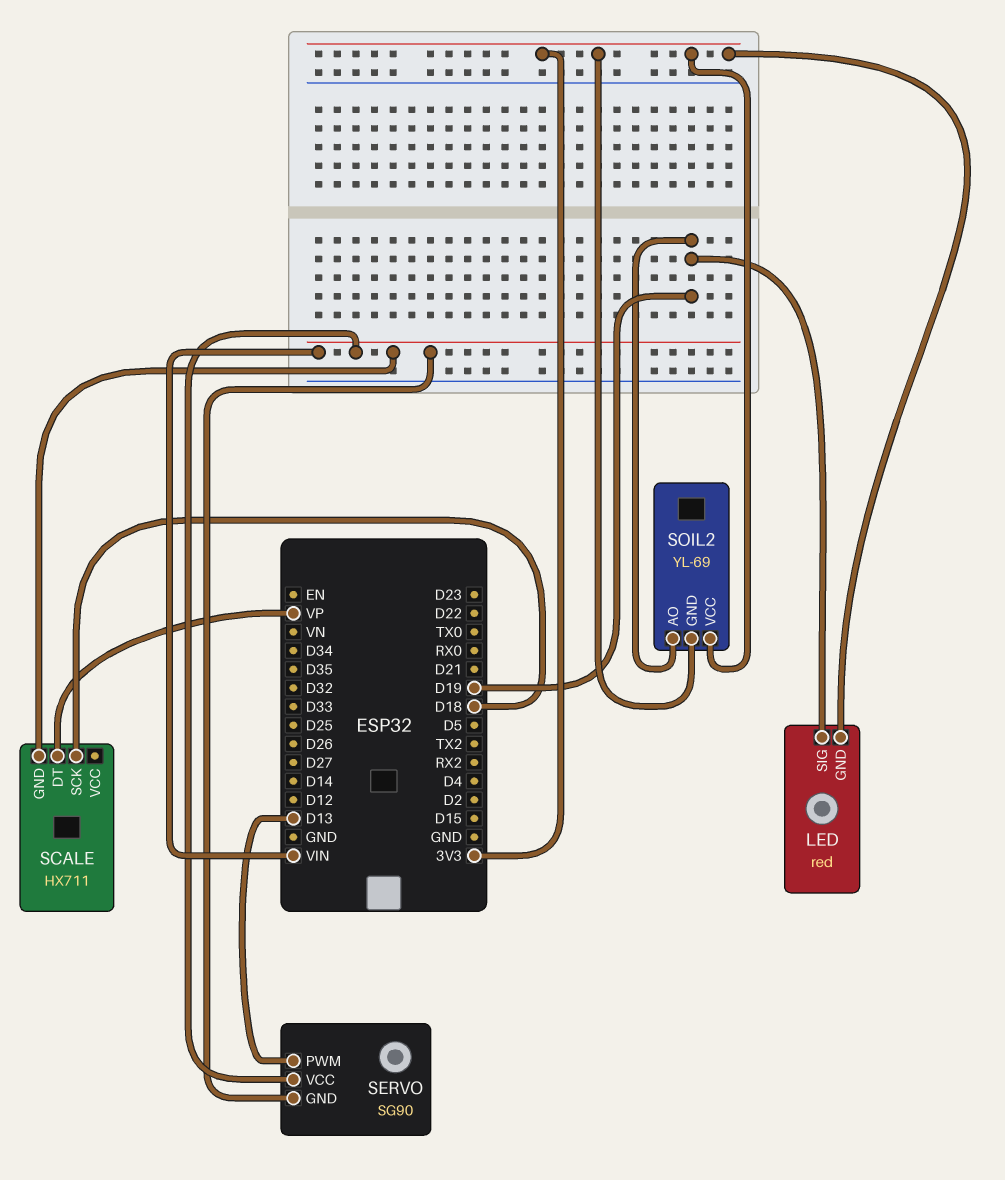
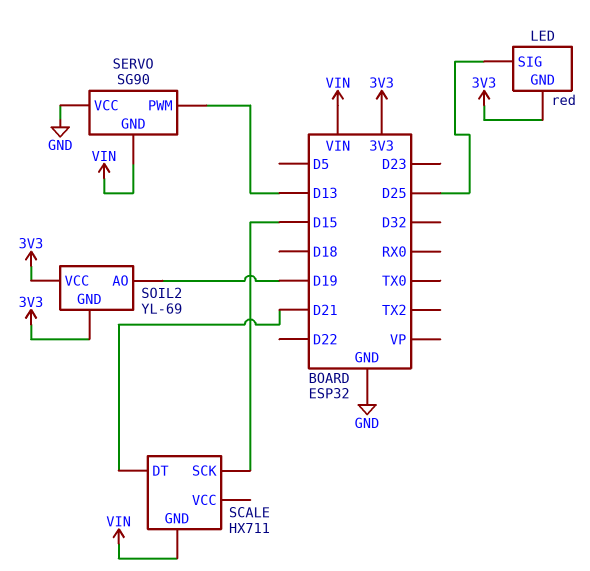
LED pin SIG: D19 -> D25
SCALE pin DT: VP -> D21
SCALE pin SCK: D18 -> D15
SERVO pin VCC: VIN -> GND

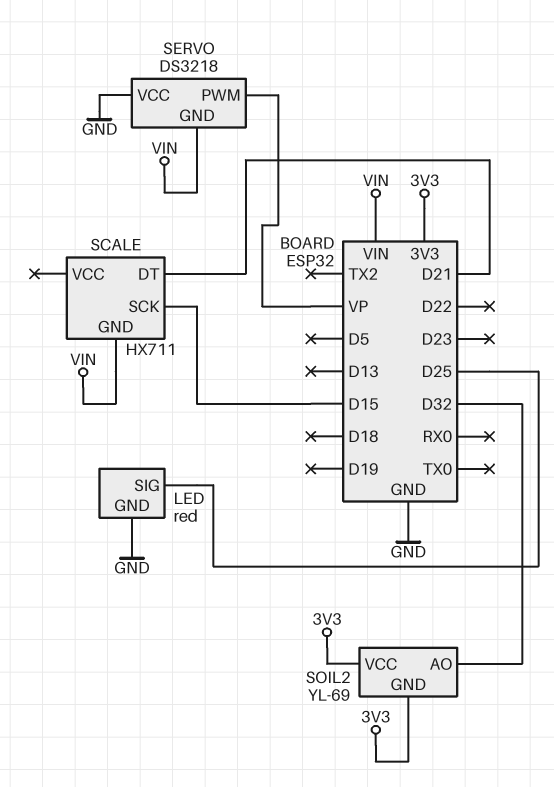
LED pin GND: 3V3 -> GND
SERVO: SG90 -> DS3218
SERVO pin PWM: D13 -> VP
SOIL2 pin AO: D19 -> D32

